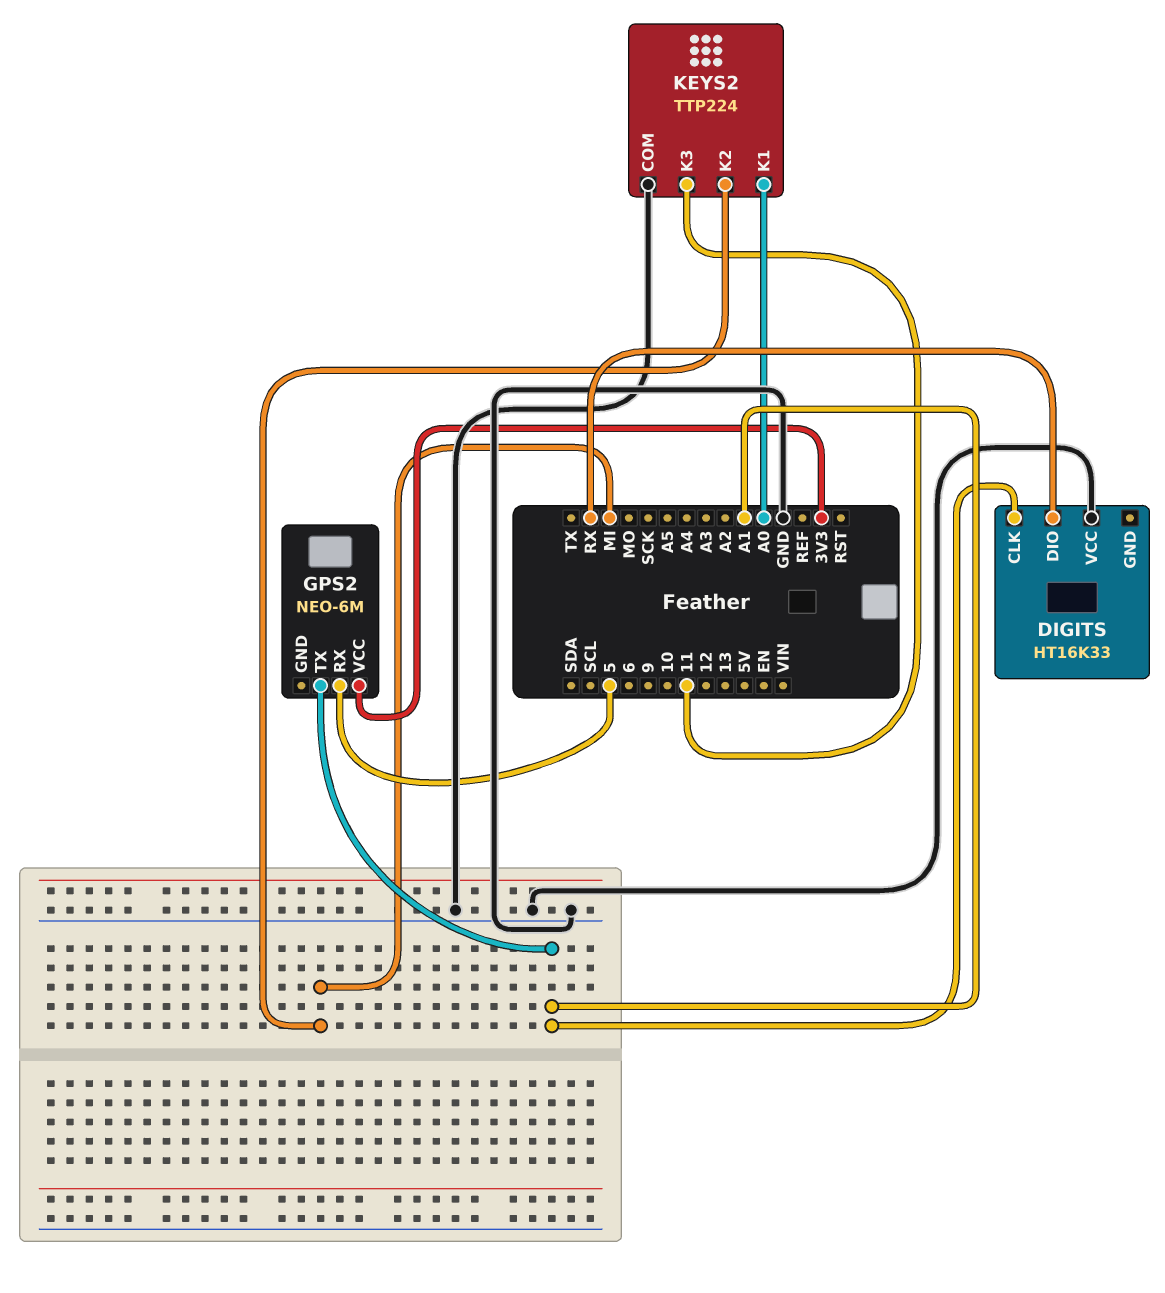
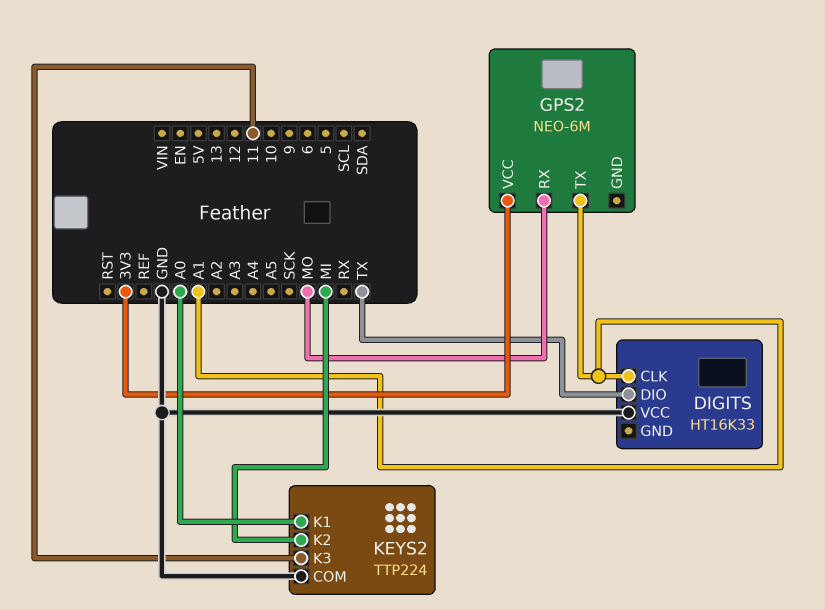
DIGITS pin DIO: RX -> TX
GPS2 pin RX: 5 -> MO

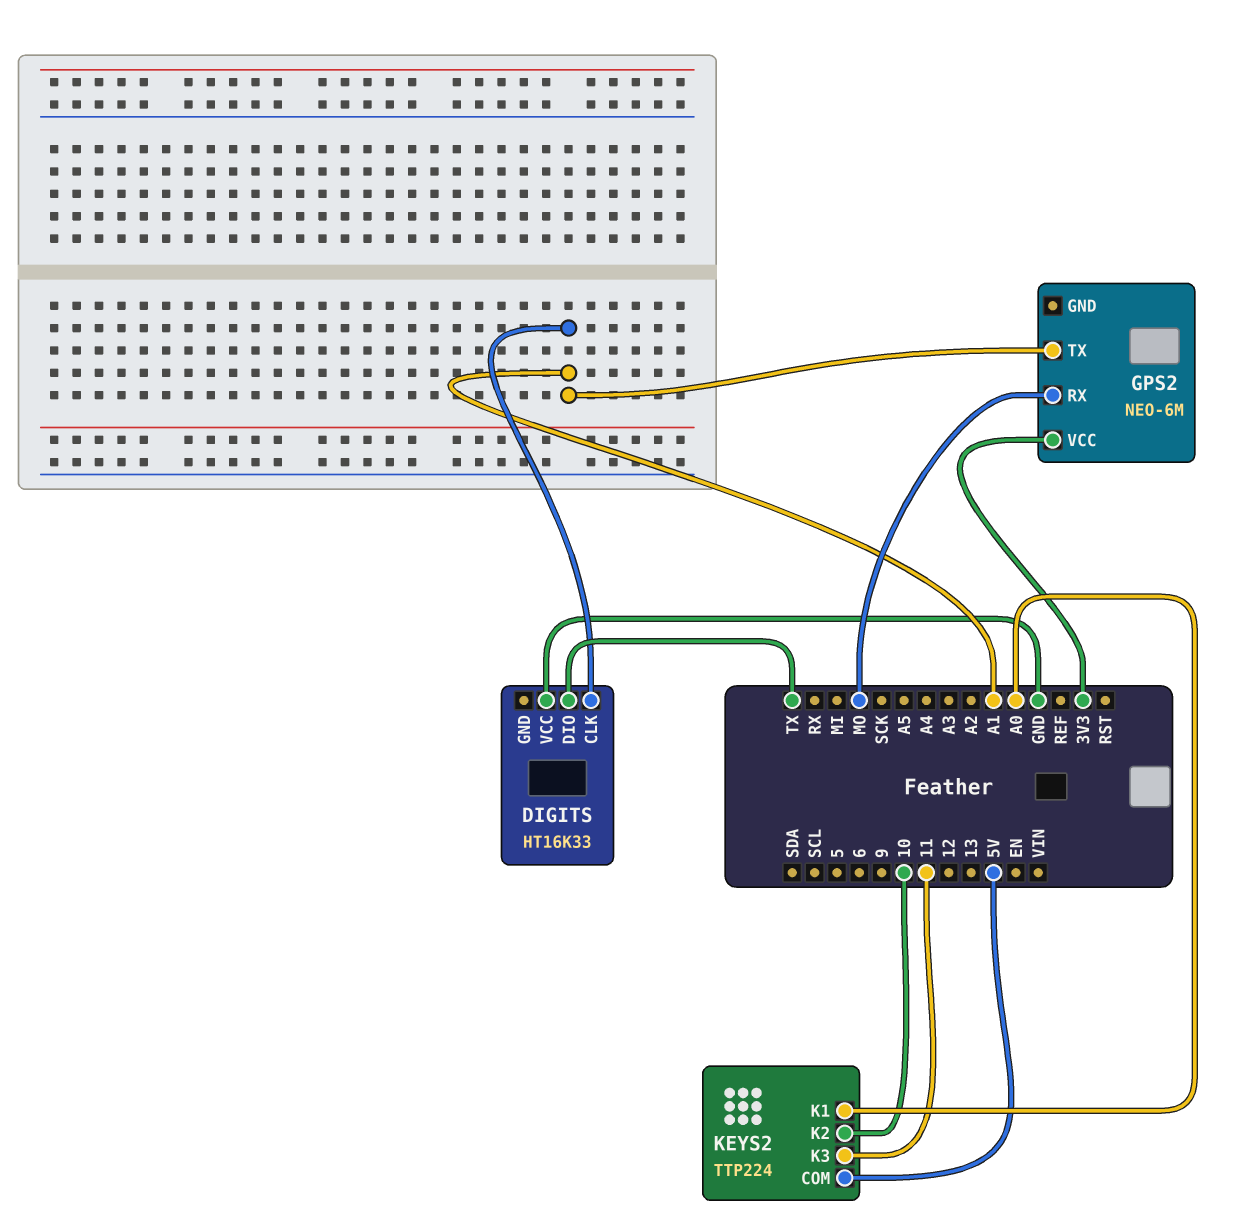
KEYS2 pin COM: GND -> 5V
KEYS2 pin K2: MI -> 10

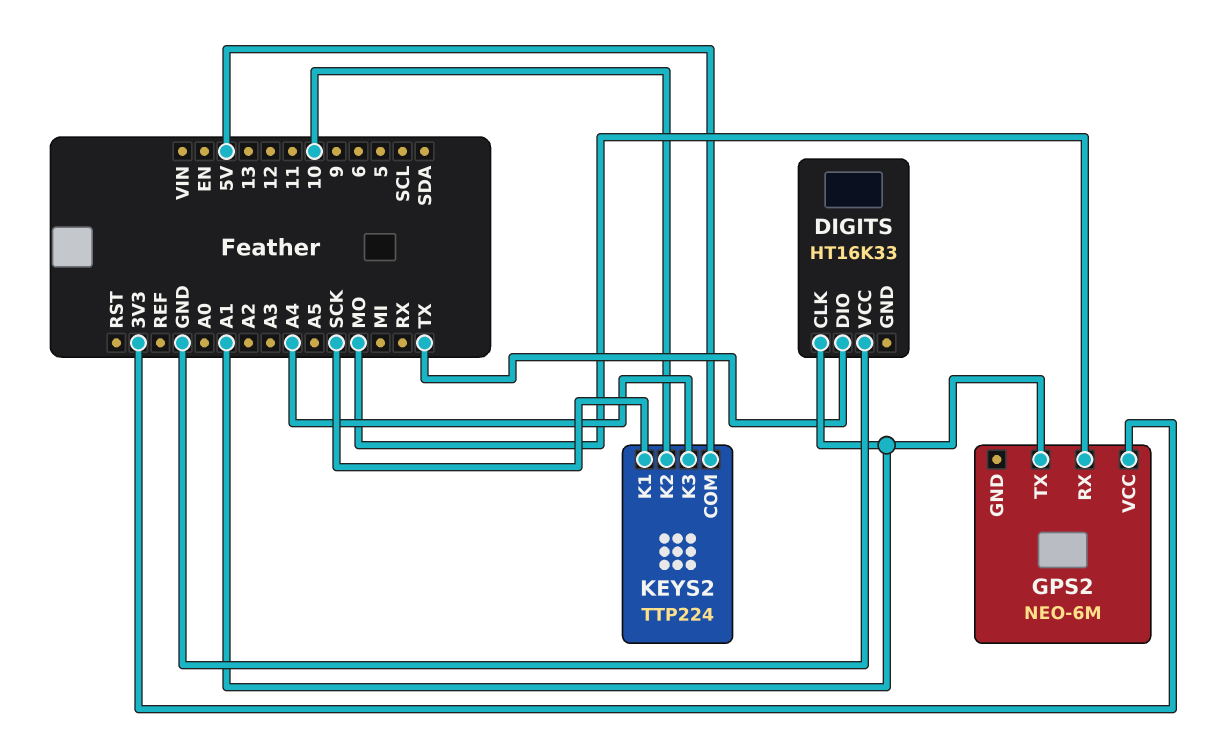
KEYS2 pin K1: A0 -> SCK
KEYS2 pin K3: 11 -> A4

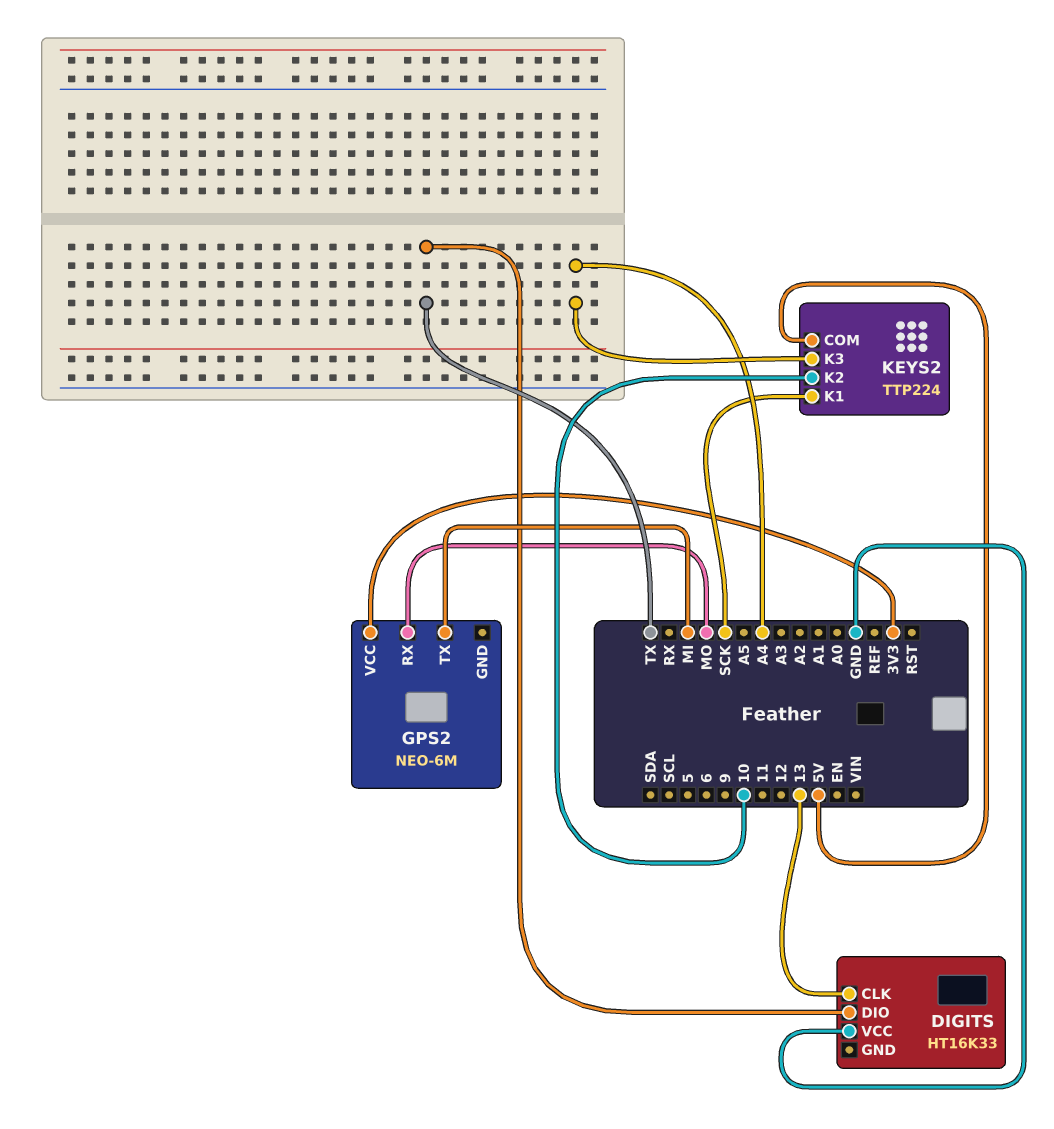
DIGITS pin CLK: A1 -> 13
GPS2 pin TX: A1 -> MI

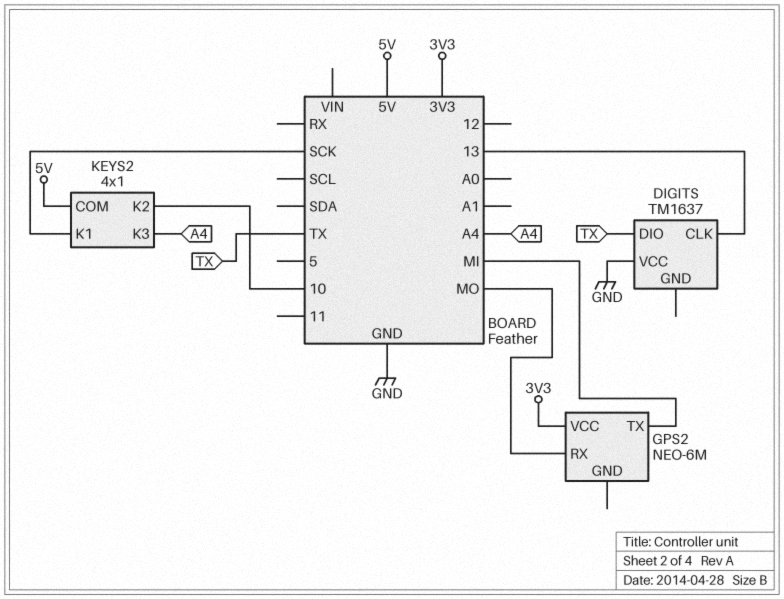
DIGITS: HT16K33 -> TM1637
KEYS2: TTP224 -> 4x1

